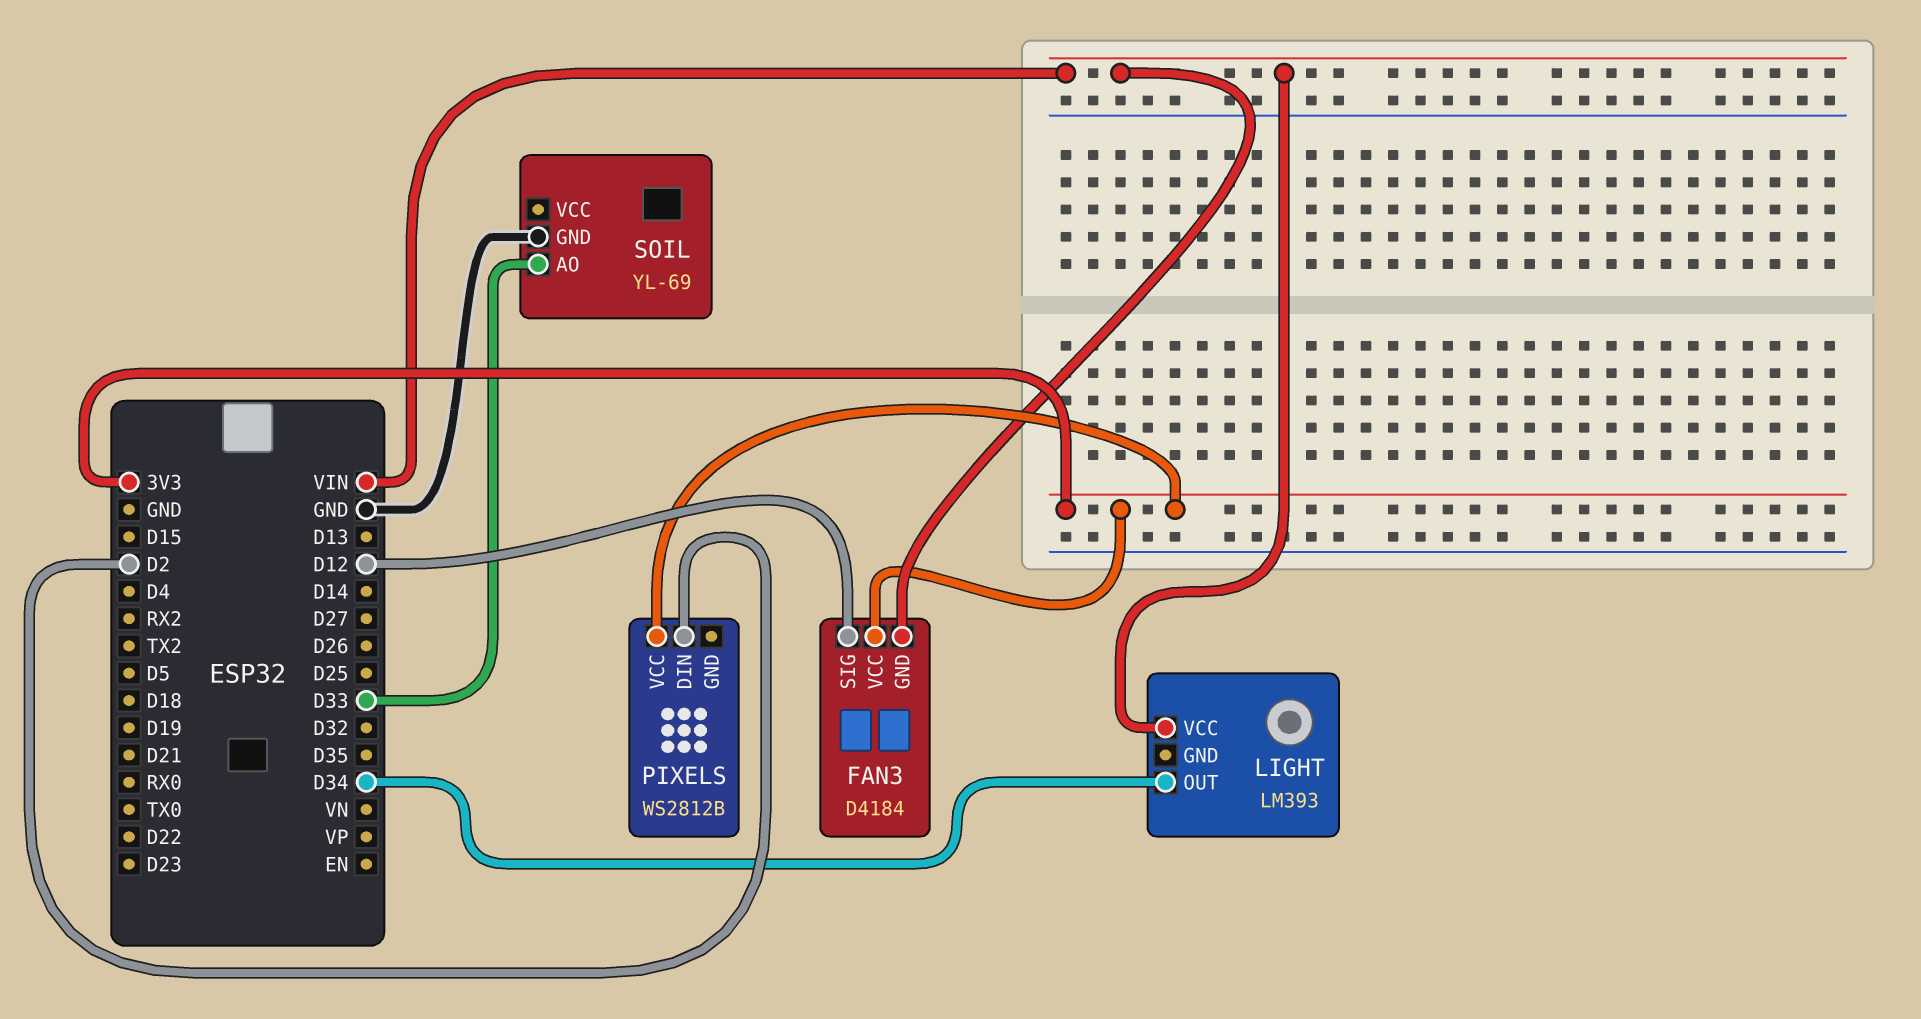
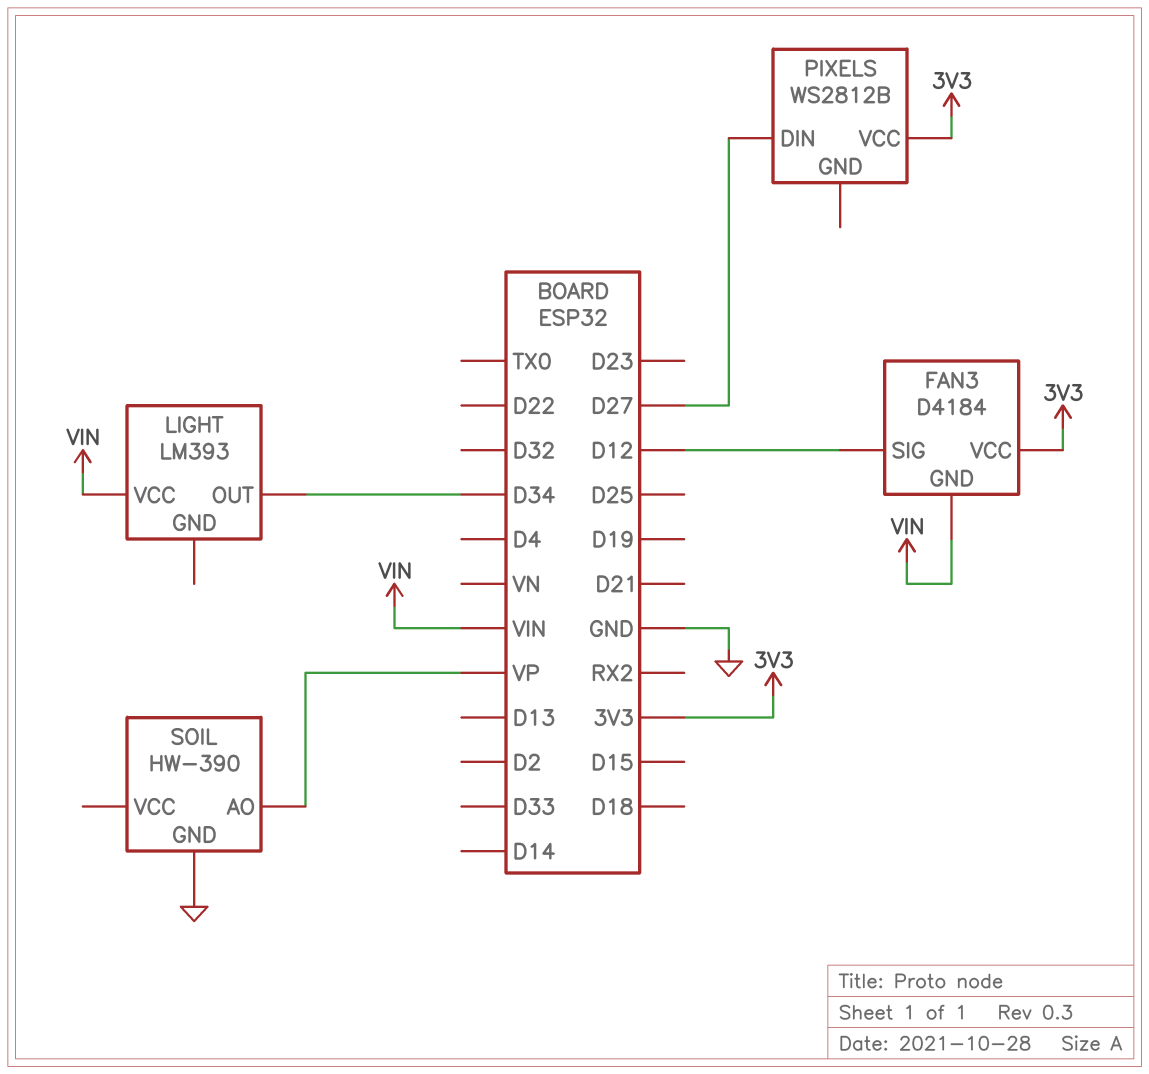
PIXELS pin DIN: D2 -> D27
SOIL: YL-69 -> HW-390
SOIL pin AO: D33 -> VP

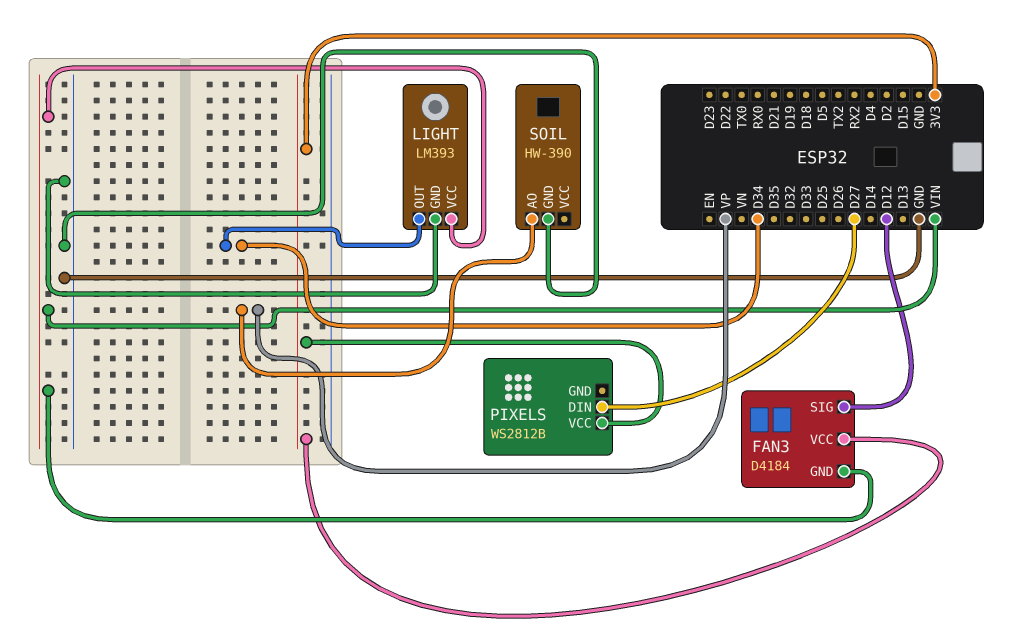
LIGHT pin GND: none -> GND

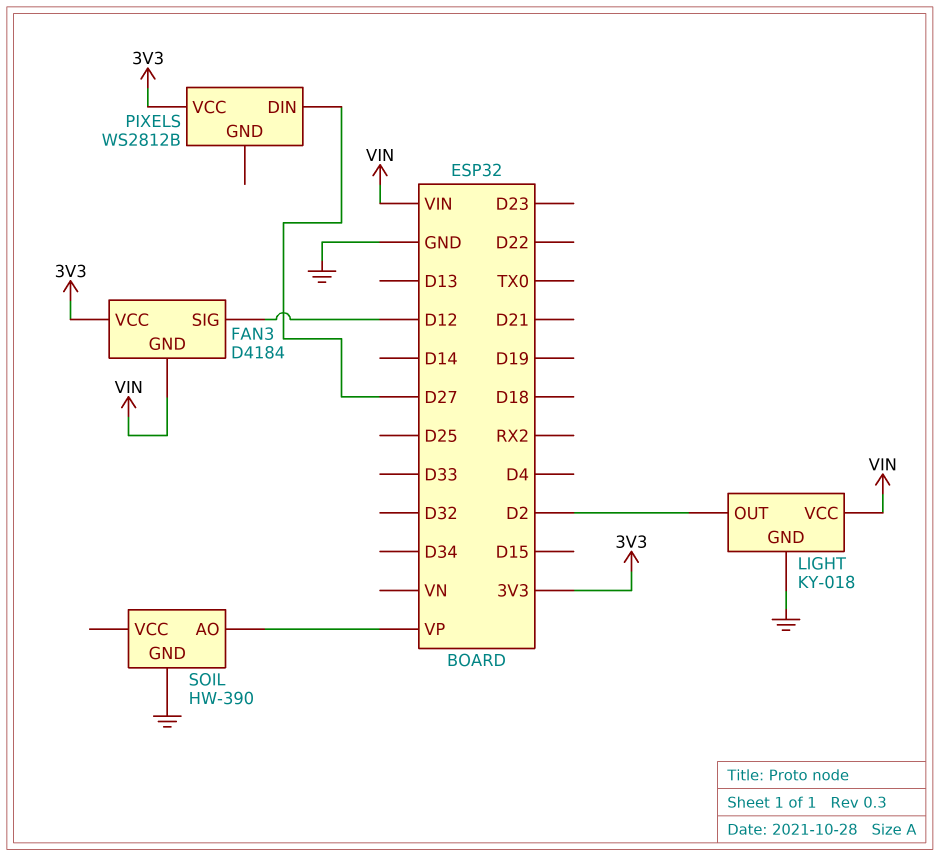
LIGHT: LM393 -> KY-018
LIGHT pin OUT: D34 -> D2

